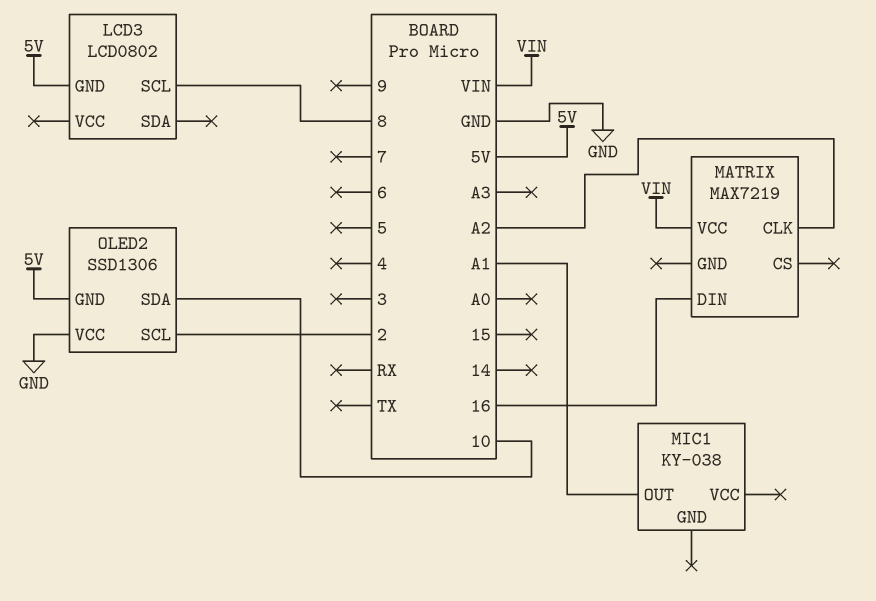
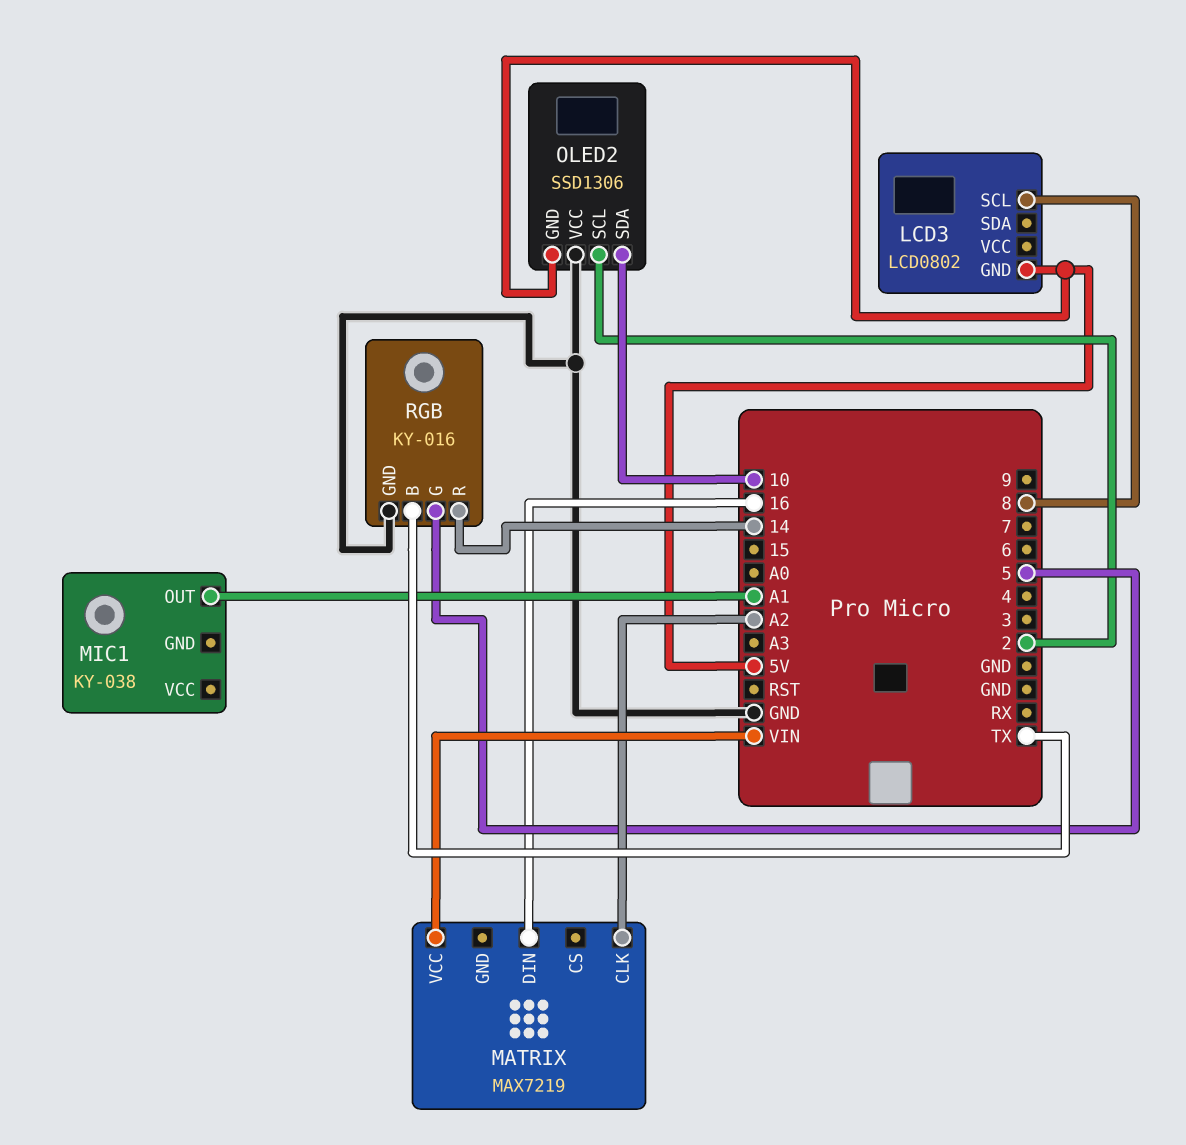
RGB: none -> KY-016
RGB pin B: none -> TX
RGB pin G: none -> 5
RGB pin GND: none -> GND
RGB pin R: none -> 14

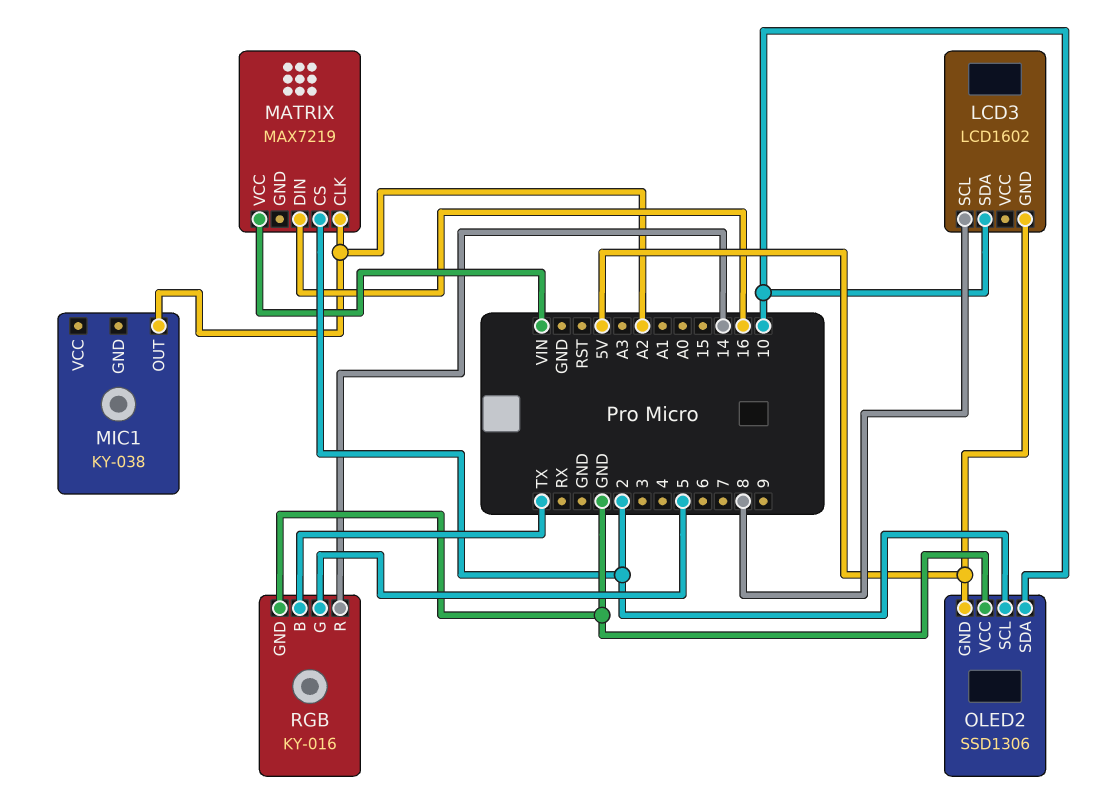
LCD3: LCD0802 -> LCD1602
LCD3 pin SDA: none -> 10
MATRIX pin CS: none -> 2
MIC1 pin OUT: A1 -> A2

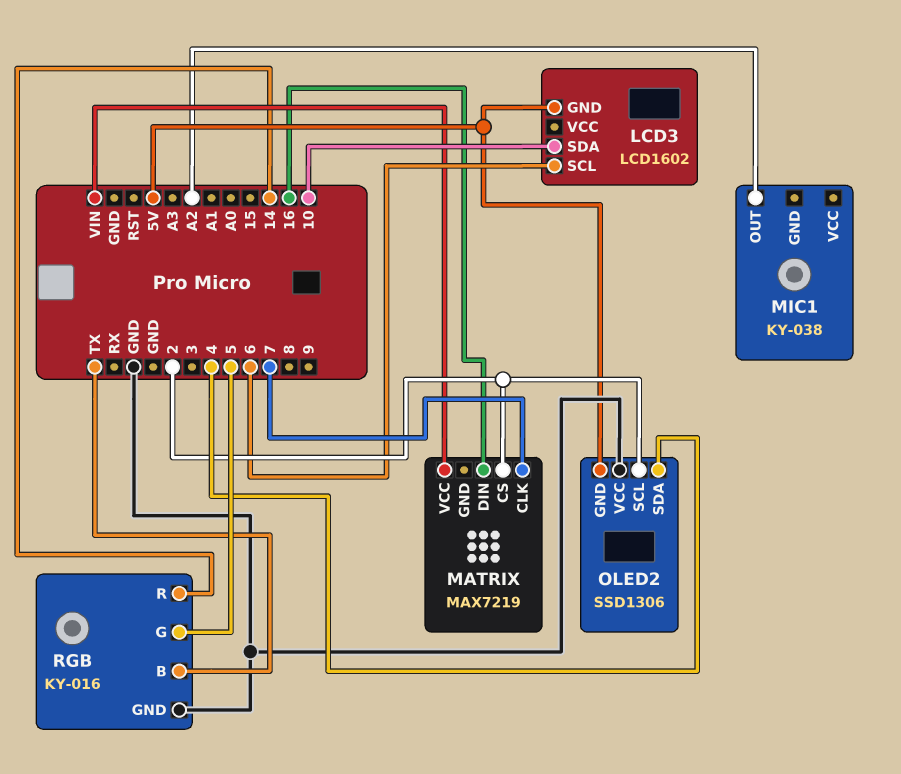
LCD3 pin SCL: 8 -> 6
MATRIX pin CLK: A2 -> 7
OLED2 pin SDA: 10 -> 4

